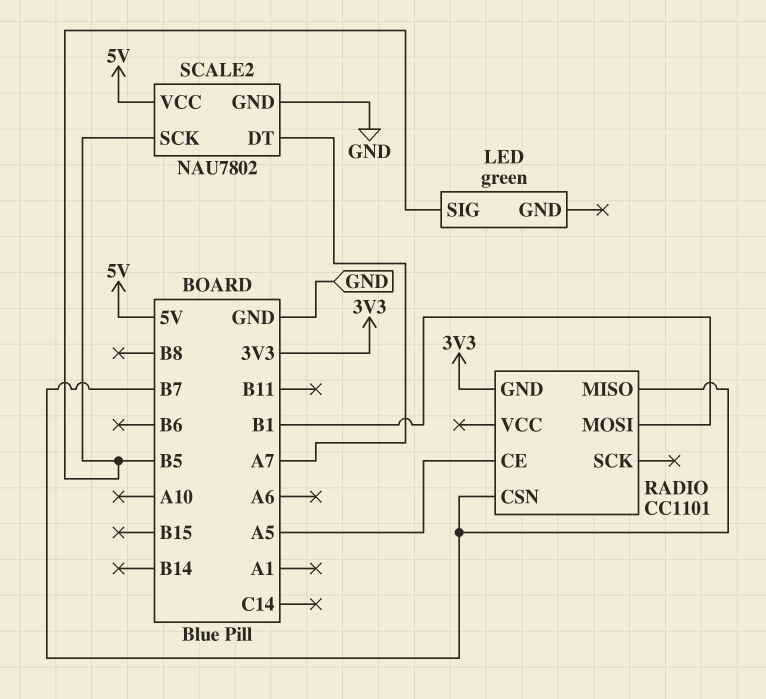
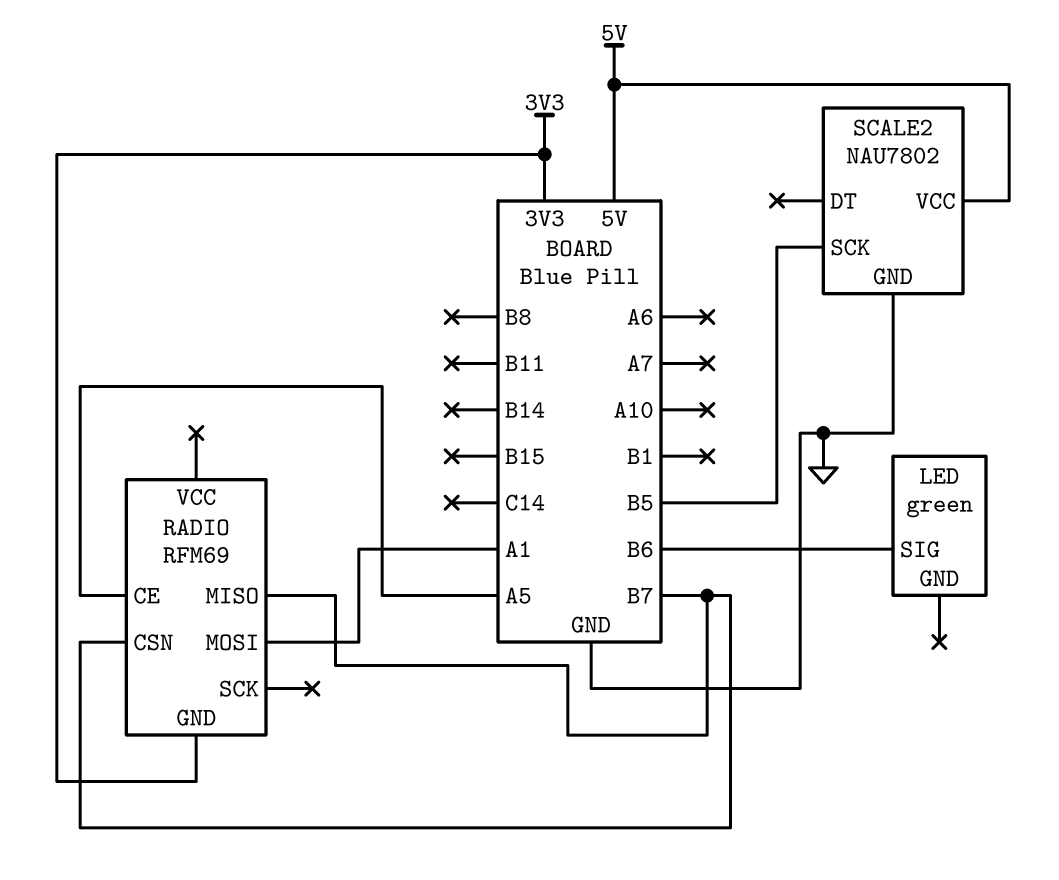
LED pin SIG: B5 -> B6
RADIO: CC1101 -> RFM69
RADIO pin MOSI: B1 -> A1
SCALE2 pin DT: A7 -> none

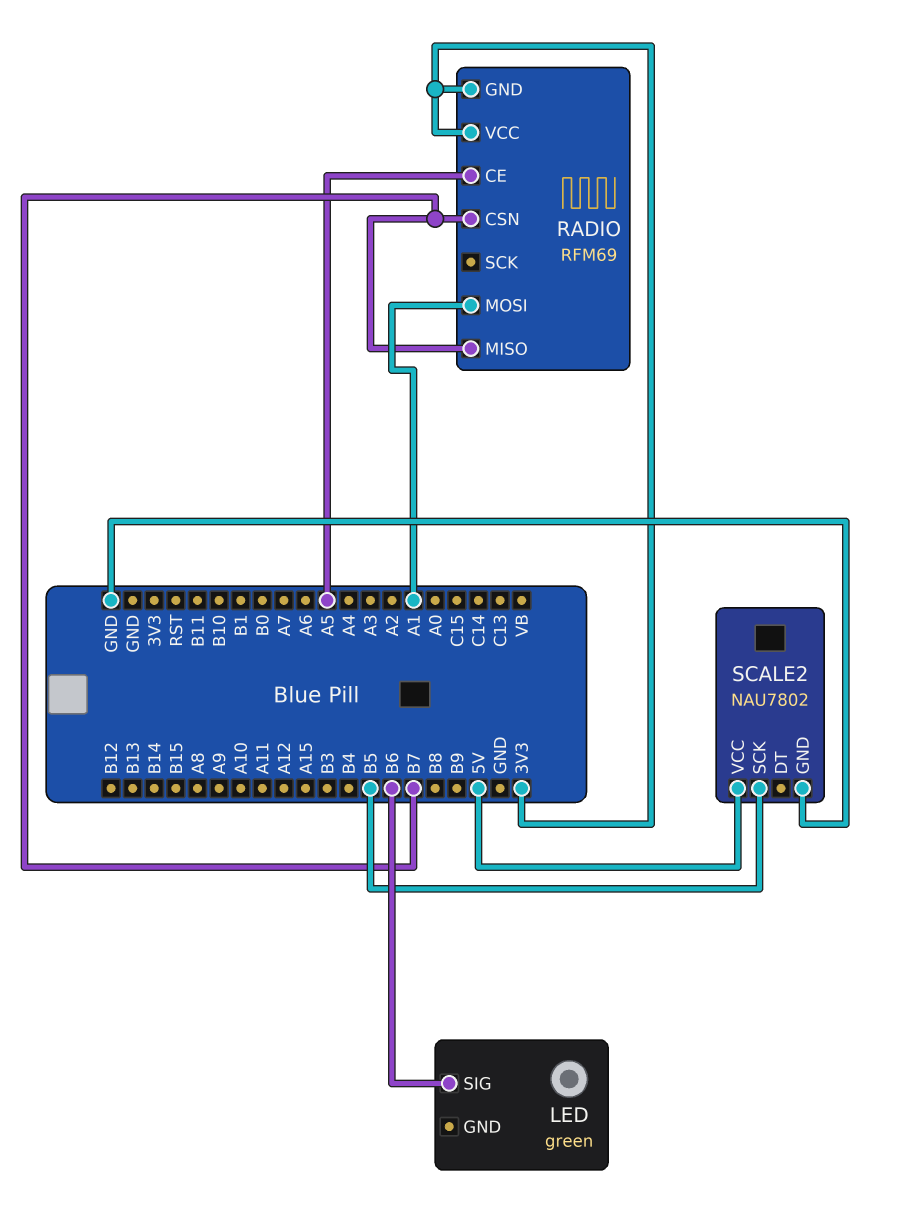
RADIO pin VCC: none -> 3V3

